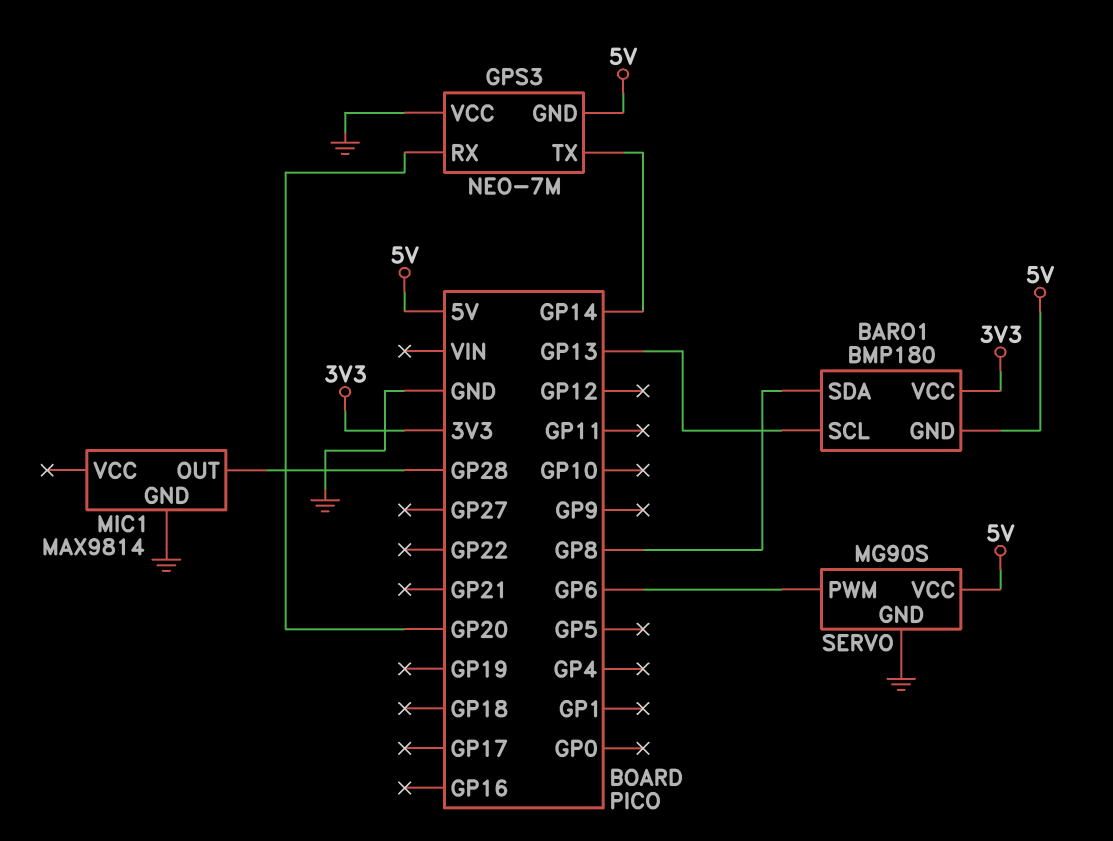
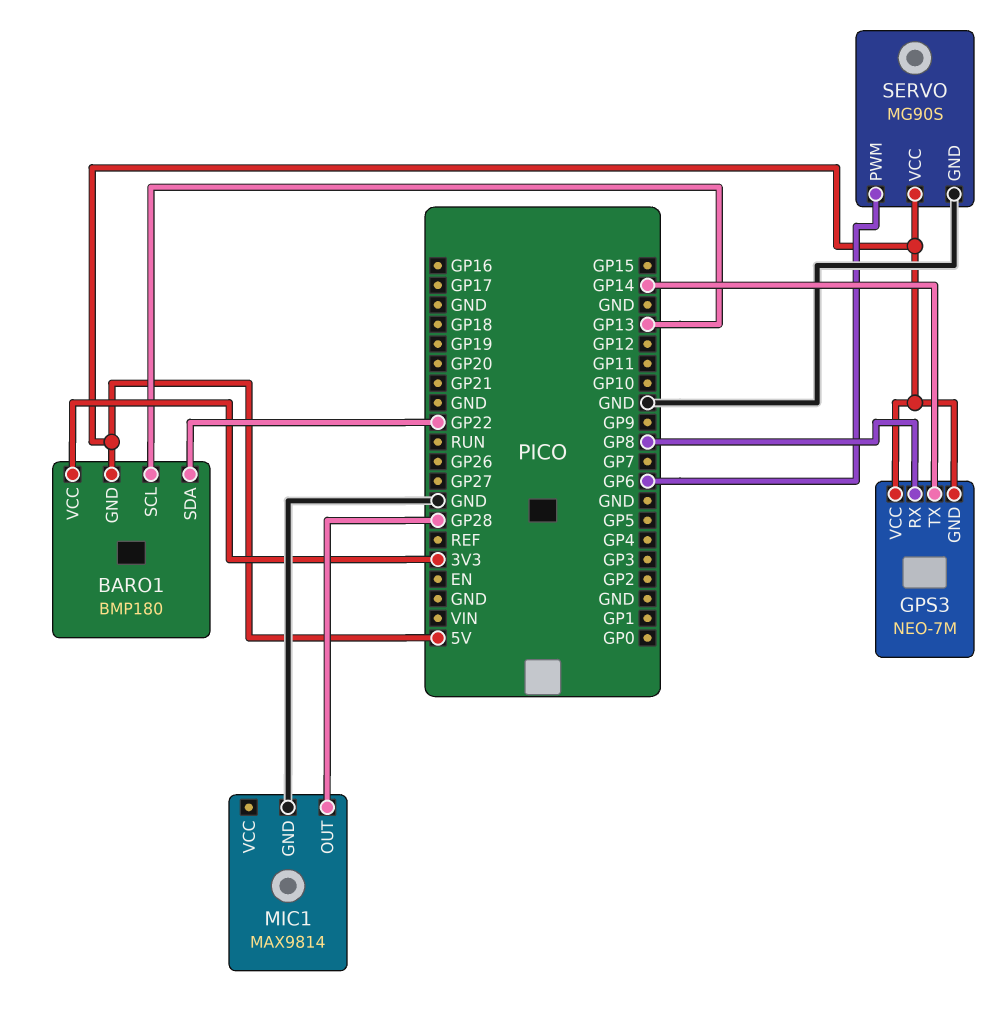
BARO1 pin SDA: GP8 -> GP22
GPS3 pin RX: GP20 -> GP8
GPS3 pin VCC: GND -> 5V

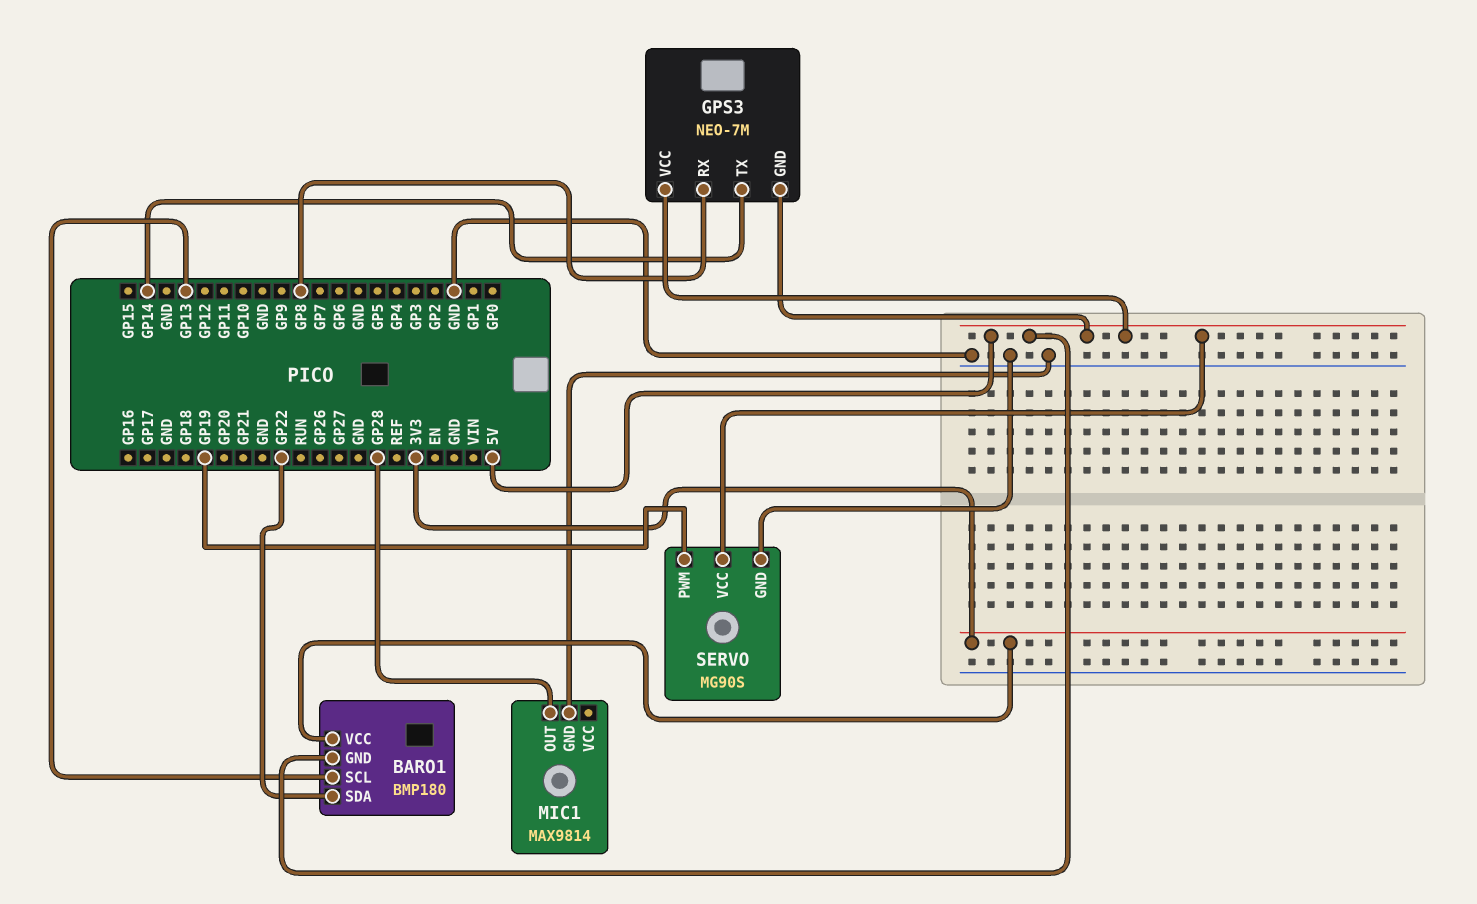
SERVO pin PWM: GP6 -> GP19

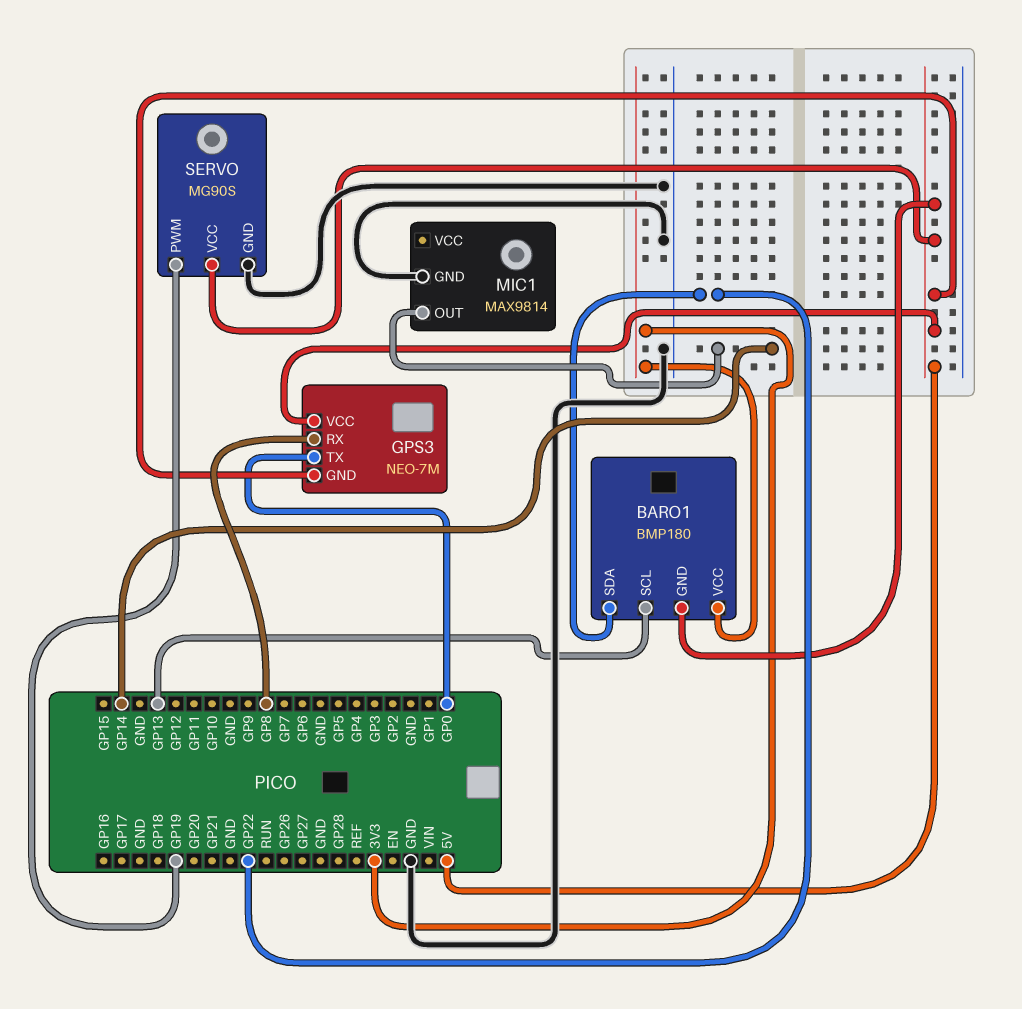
GPS3 pin TX: GP14 -> GP0
MIC1 pin OUT: GP28 -> GP14

